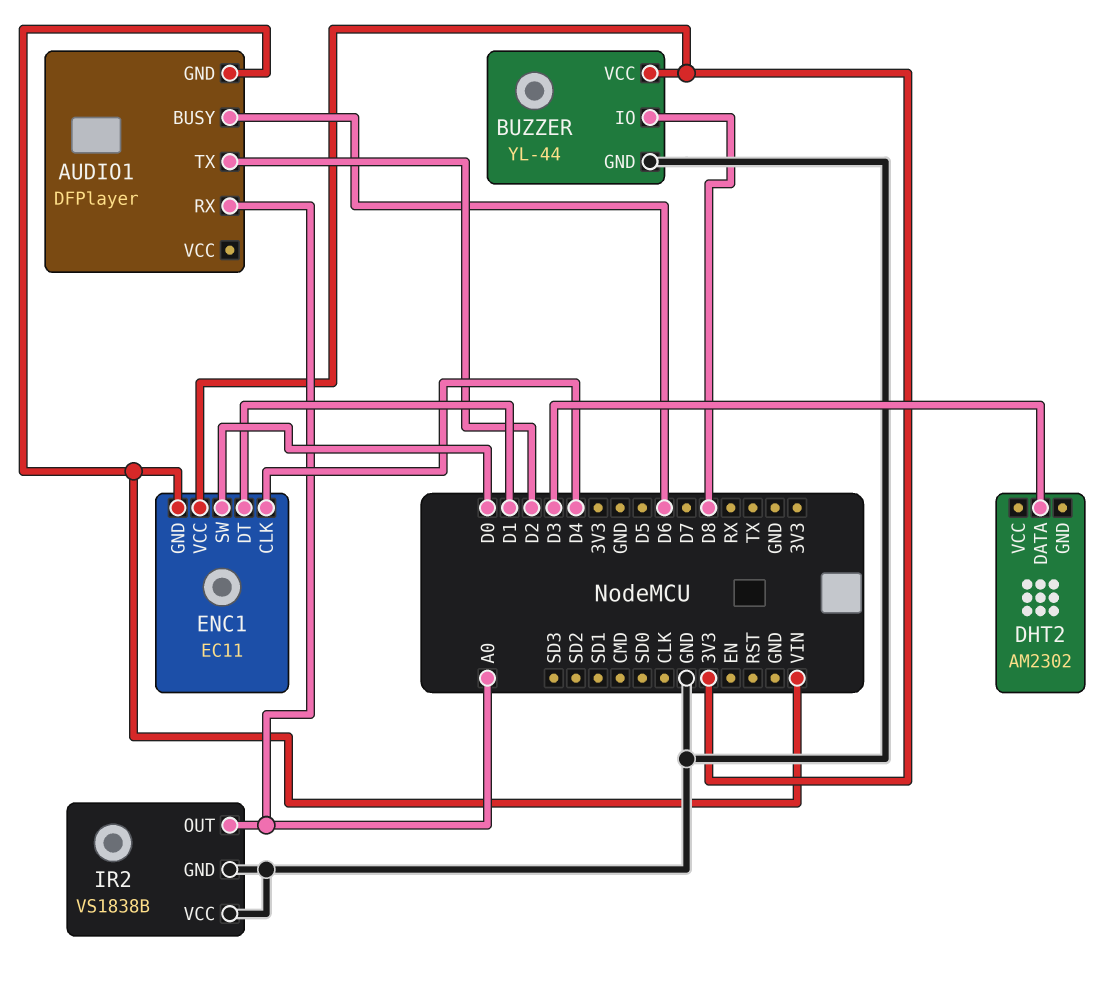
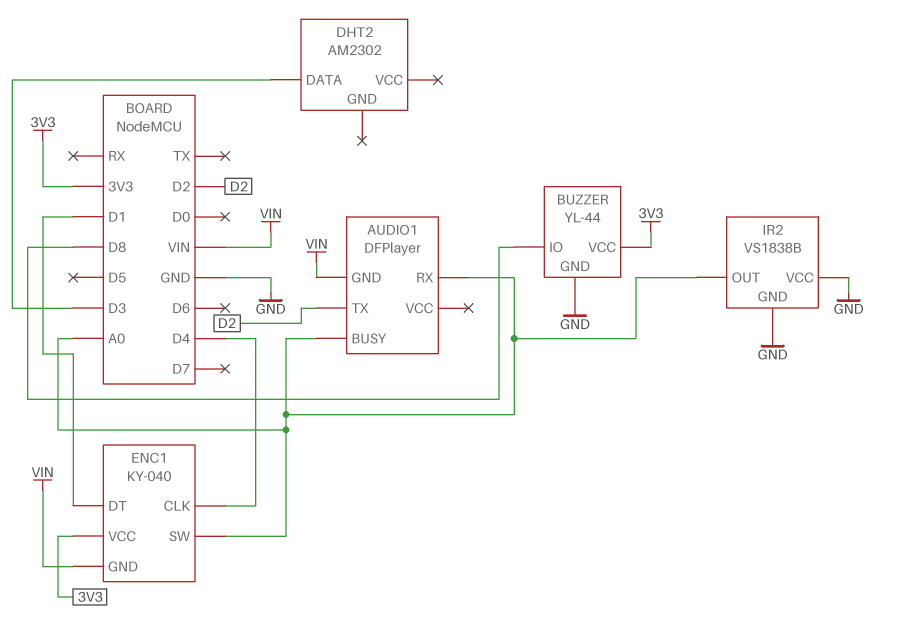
AUDIO1 pin BUSY: D6 -> A0
ENC1: EC11 -> KY-040
ENC1 pin SW: D0 -> A0

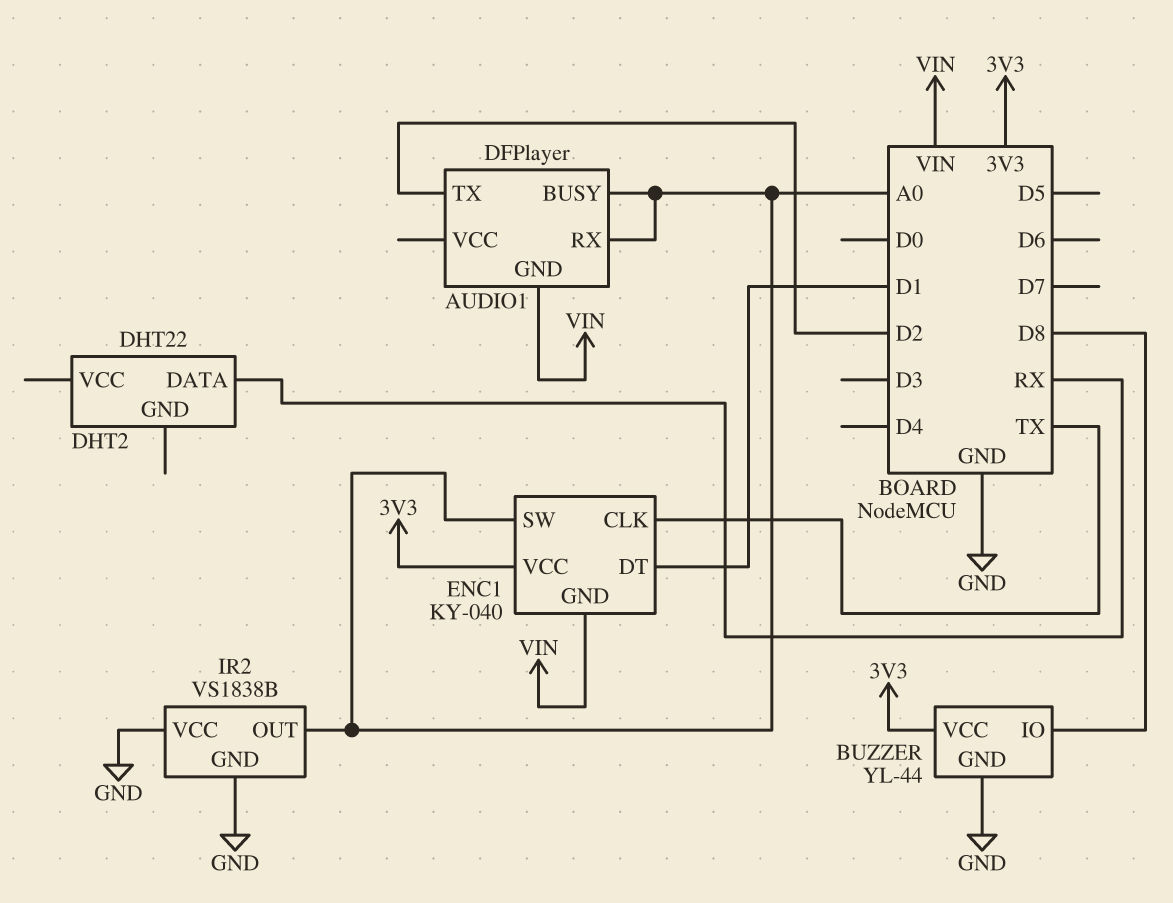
DHT2: AM2302 -> DHT22
DHT2 pin DATA: D3 -> RX
ENC1 pin CLK: D4 -> TX

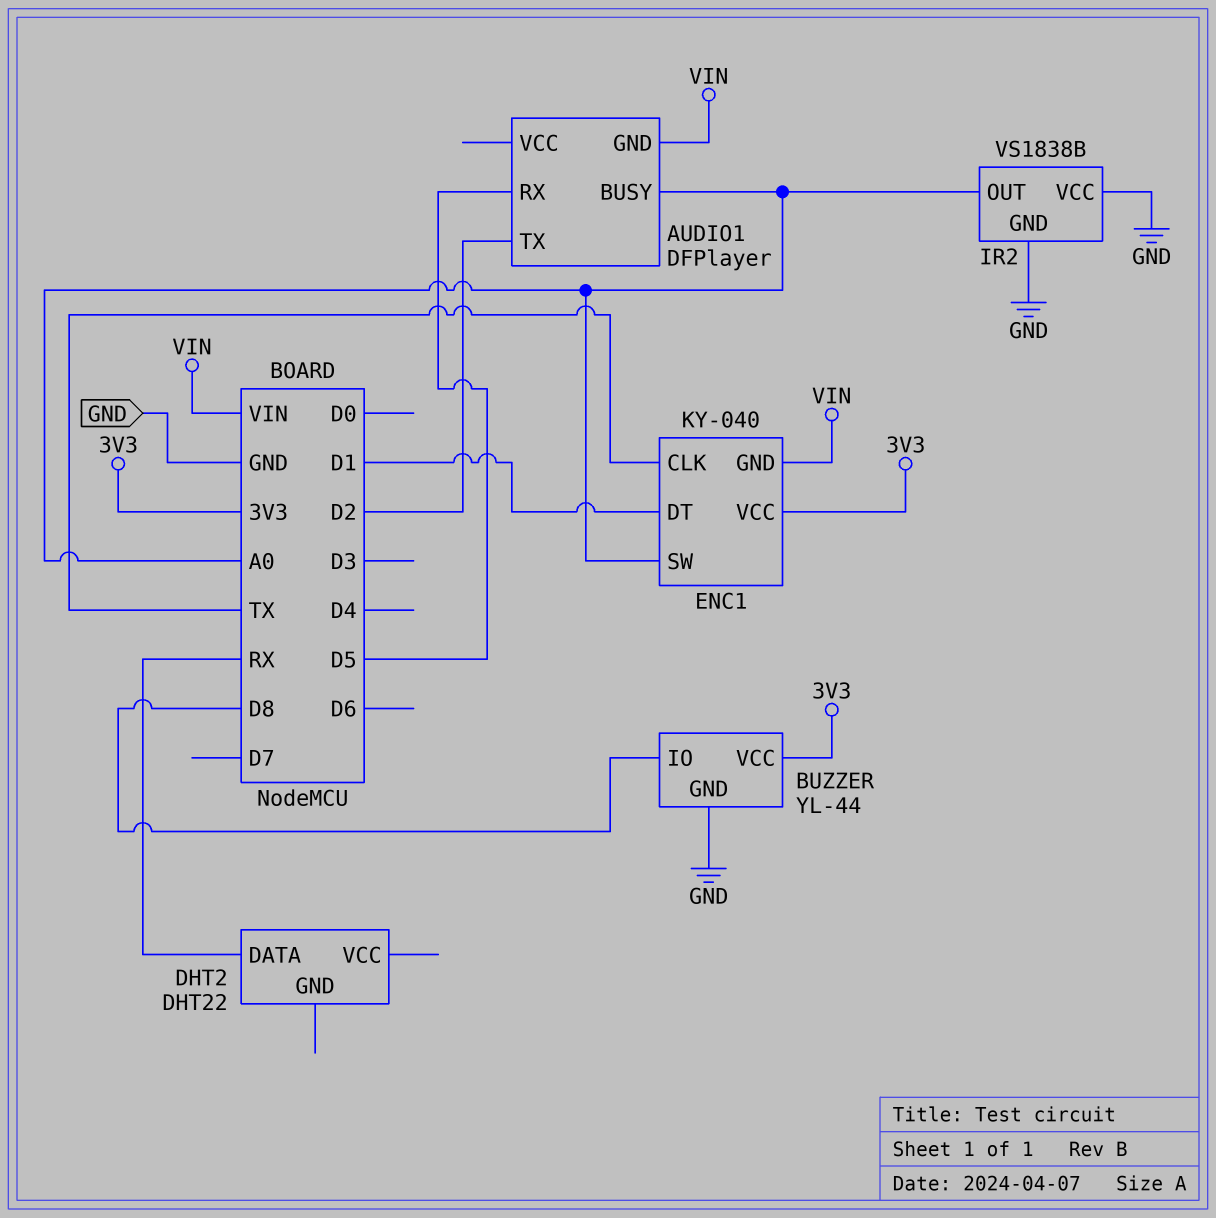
AUDIO1 pin RX: A0 -> D5

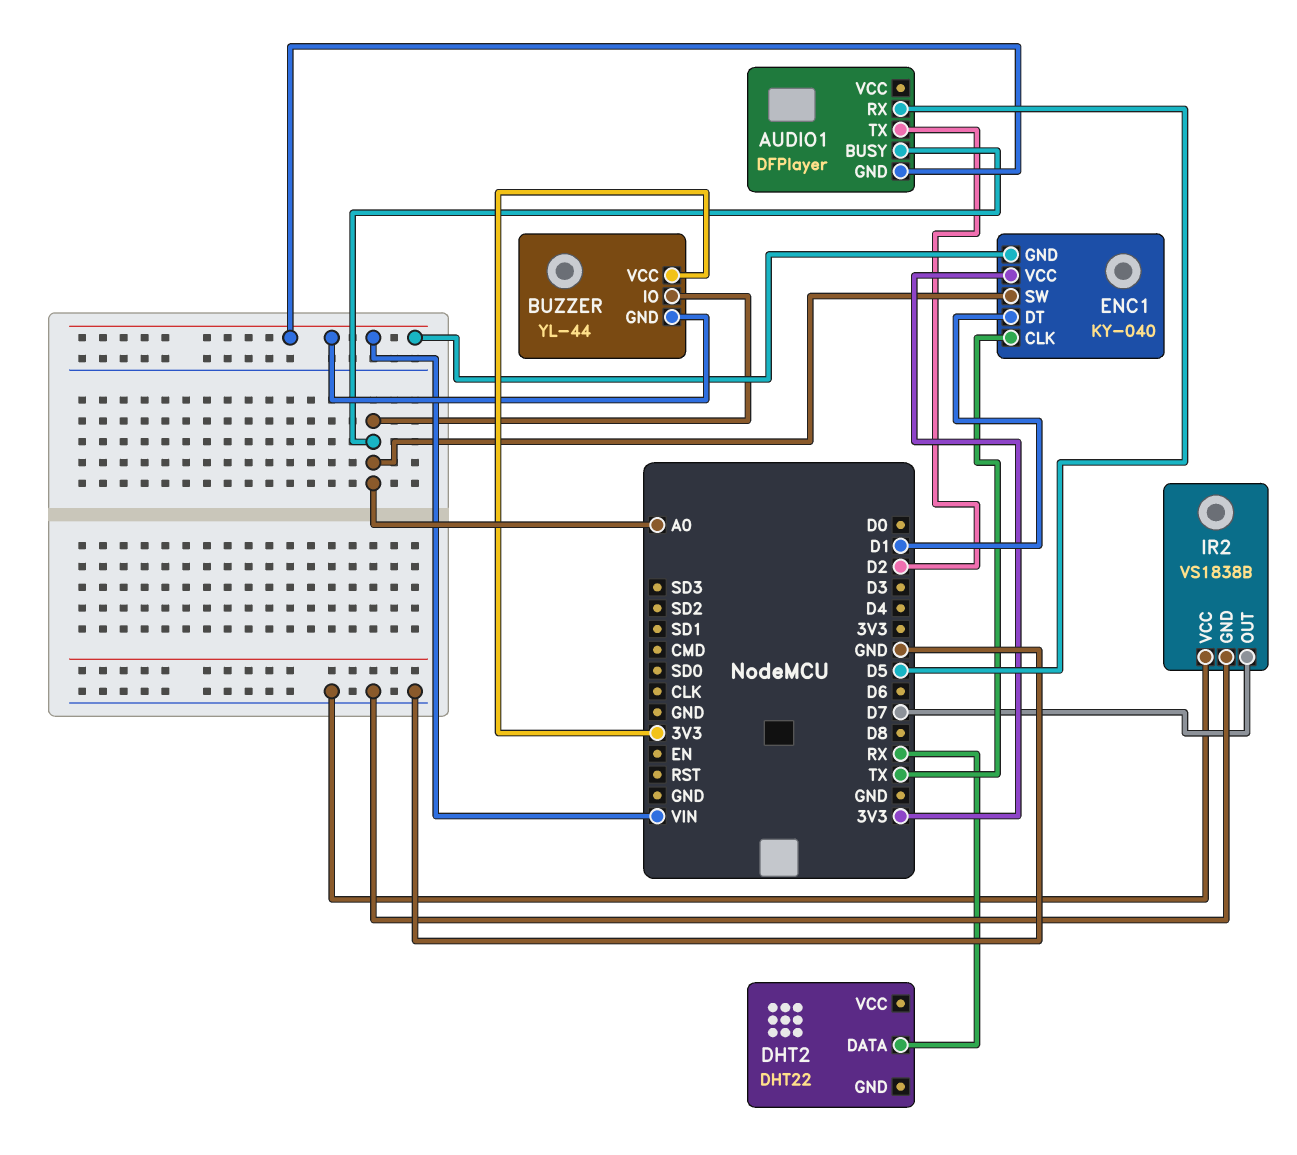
BUZZER pin GND: GND -> VIN
BUZZER pin IO: D8 -> A0
IR2 pin OUT: A0 -> D7

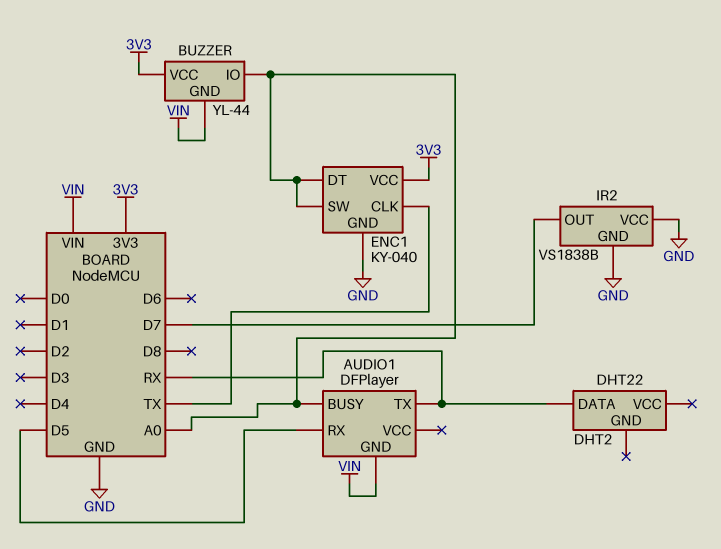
AUDIO1 pin TX: D2 -> RX
ENC1 pin DT: D1 -> A0
ENC1 pin GND: VIN -> GND

